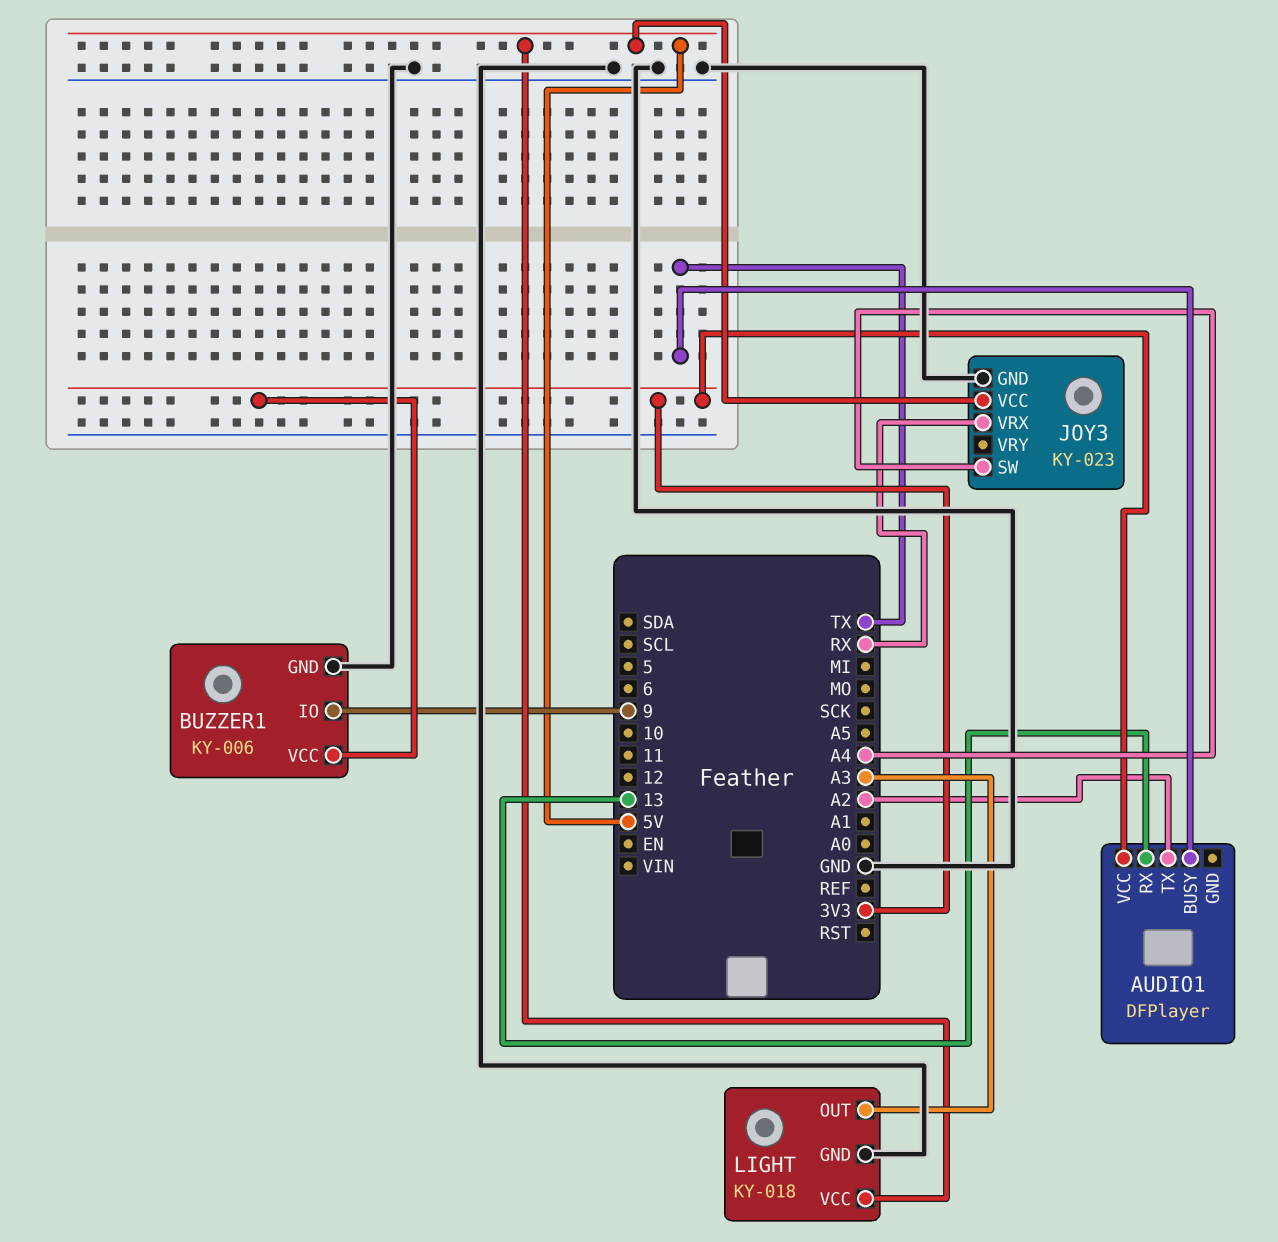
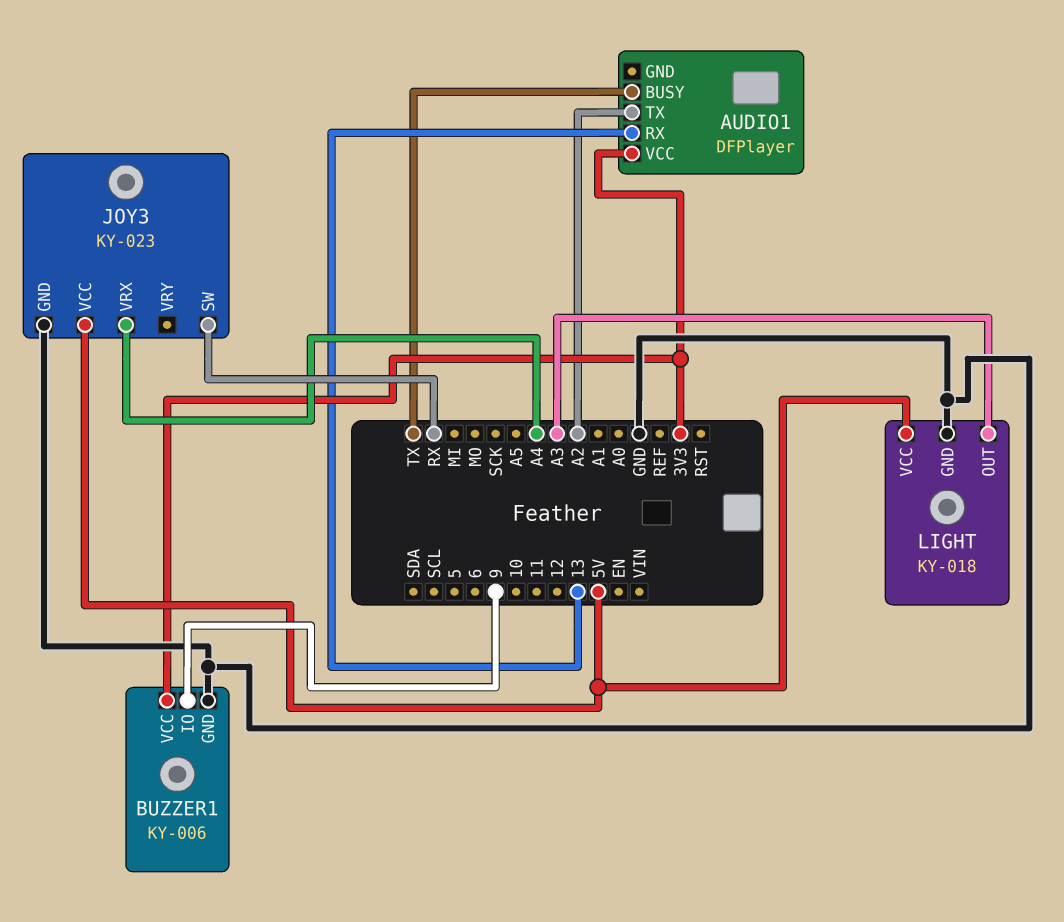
JOY3 pin SW: A4 -> RX
JOY3 pin VRX: RX -> A4

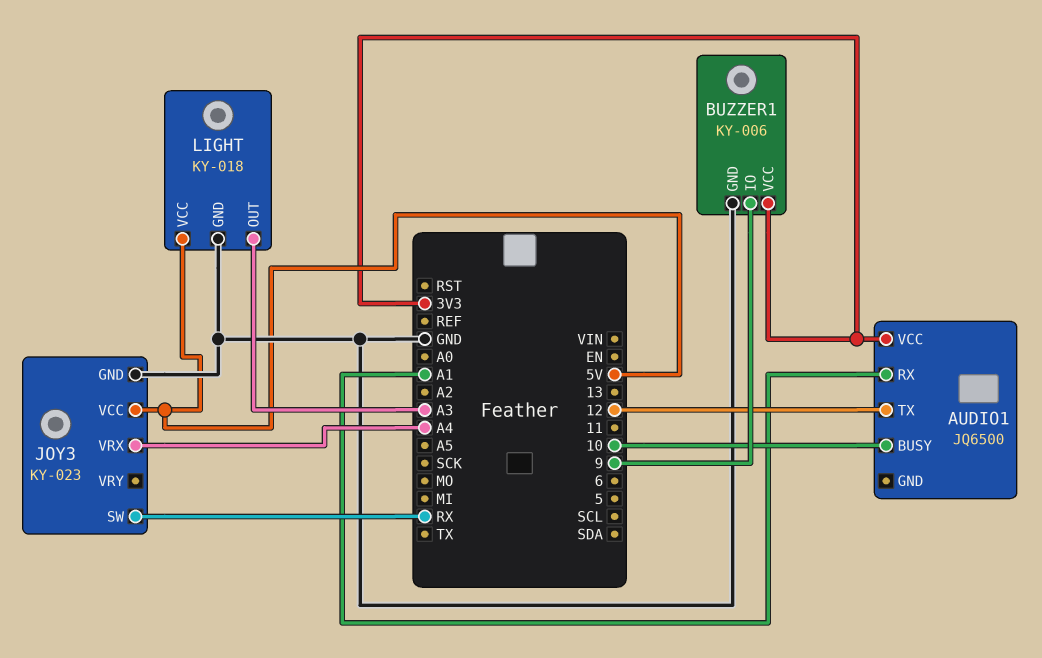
AUDIO1: DFPlayer -> JQ6500
AUDIO1 pin BUSY: TX -> 10
AUDIO1 pin RX: 13 -> A1
AUDIO1 pin TX: A2 -> 12

